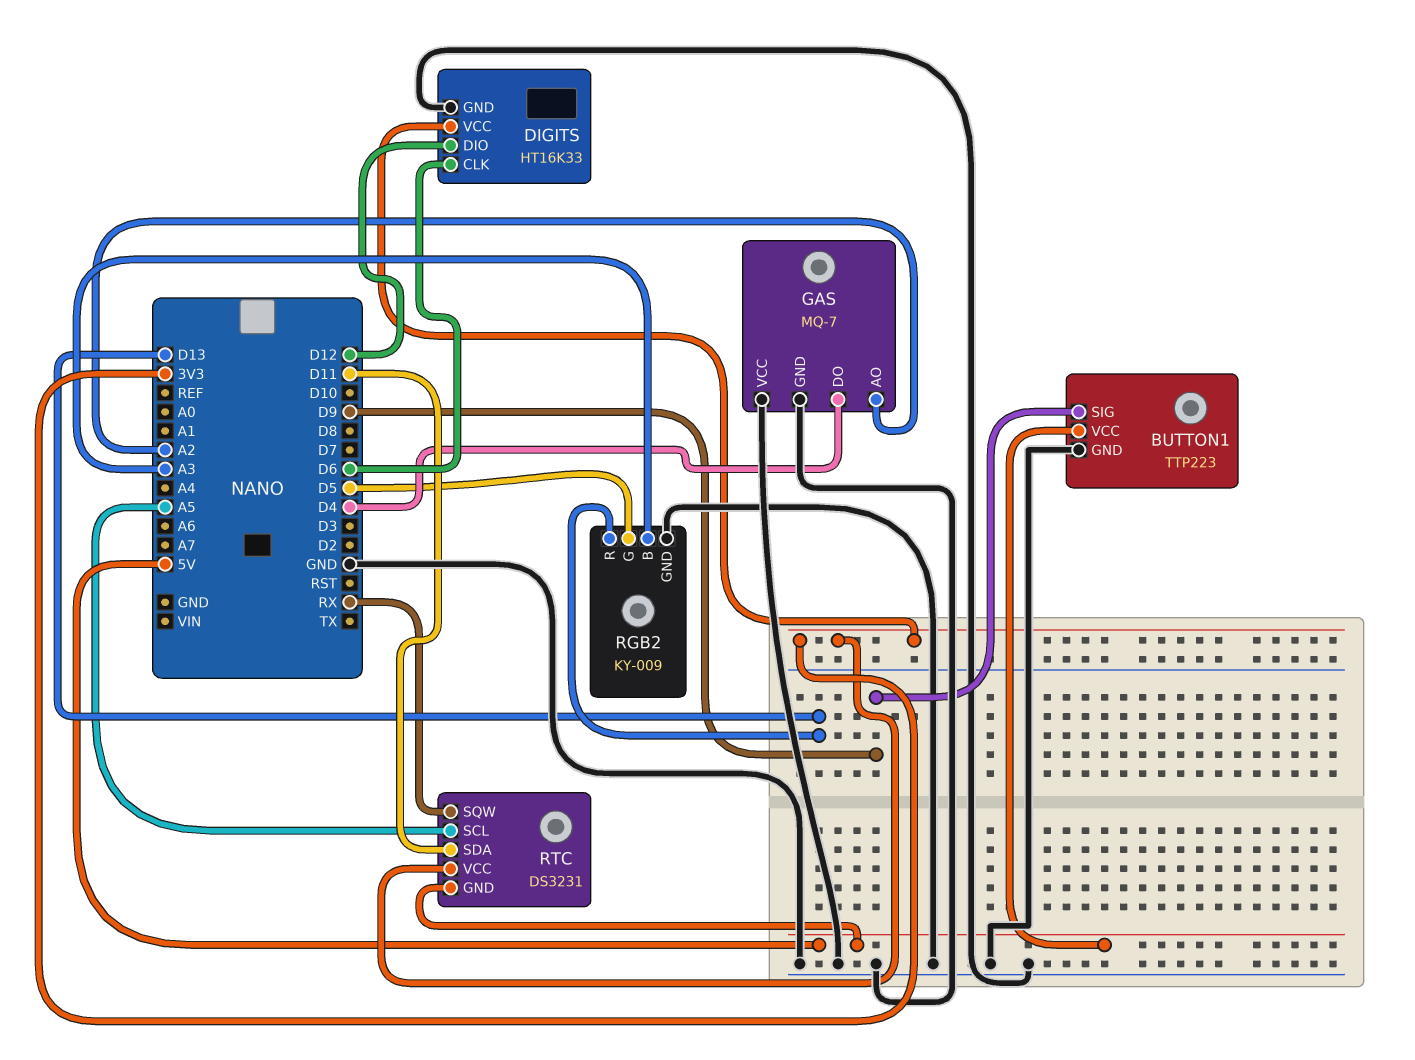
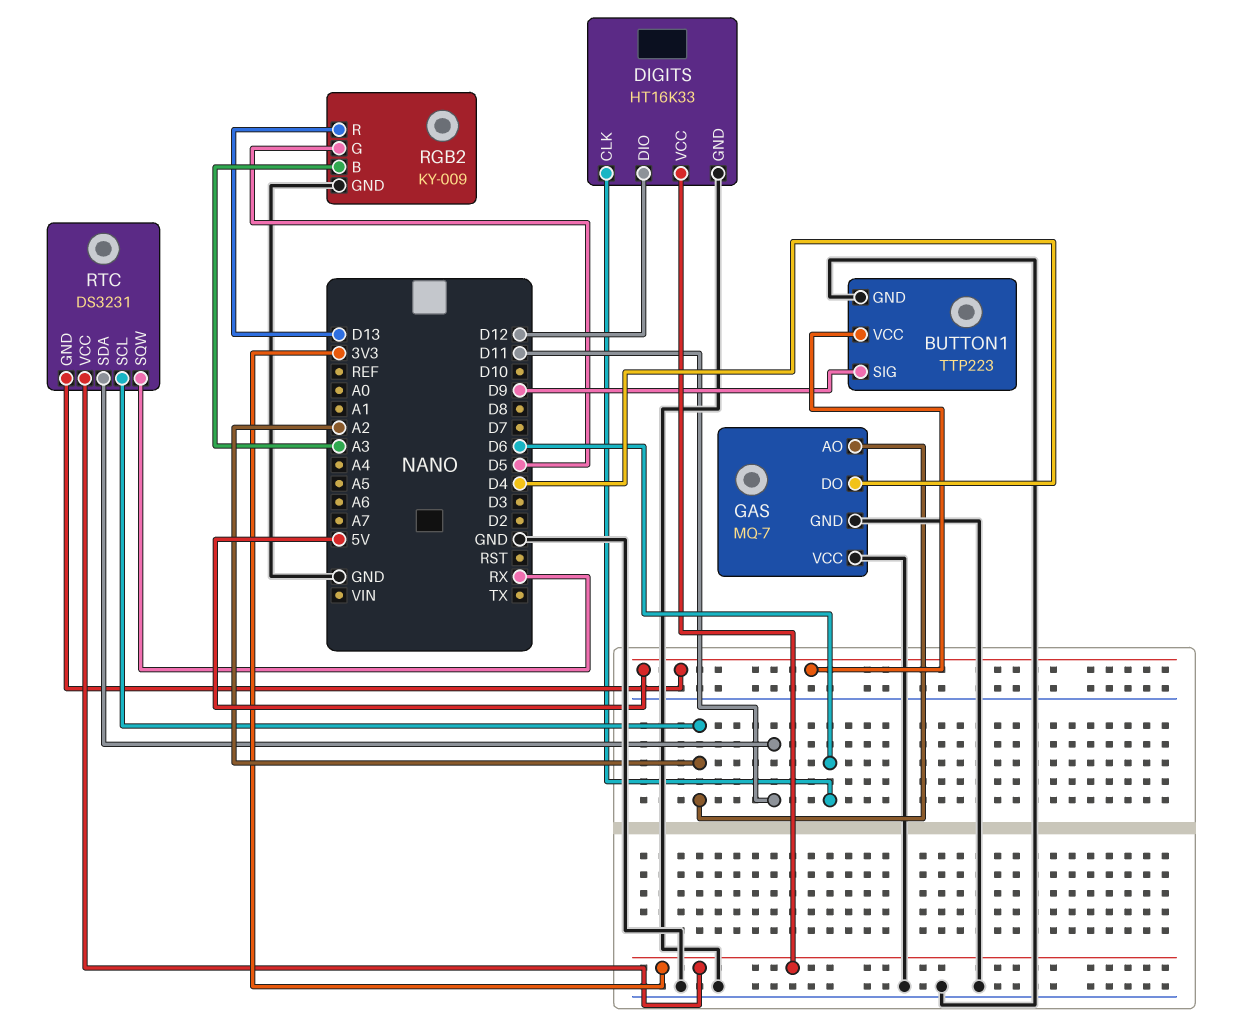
RTC pin SCL: A5 -> A2

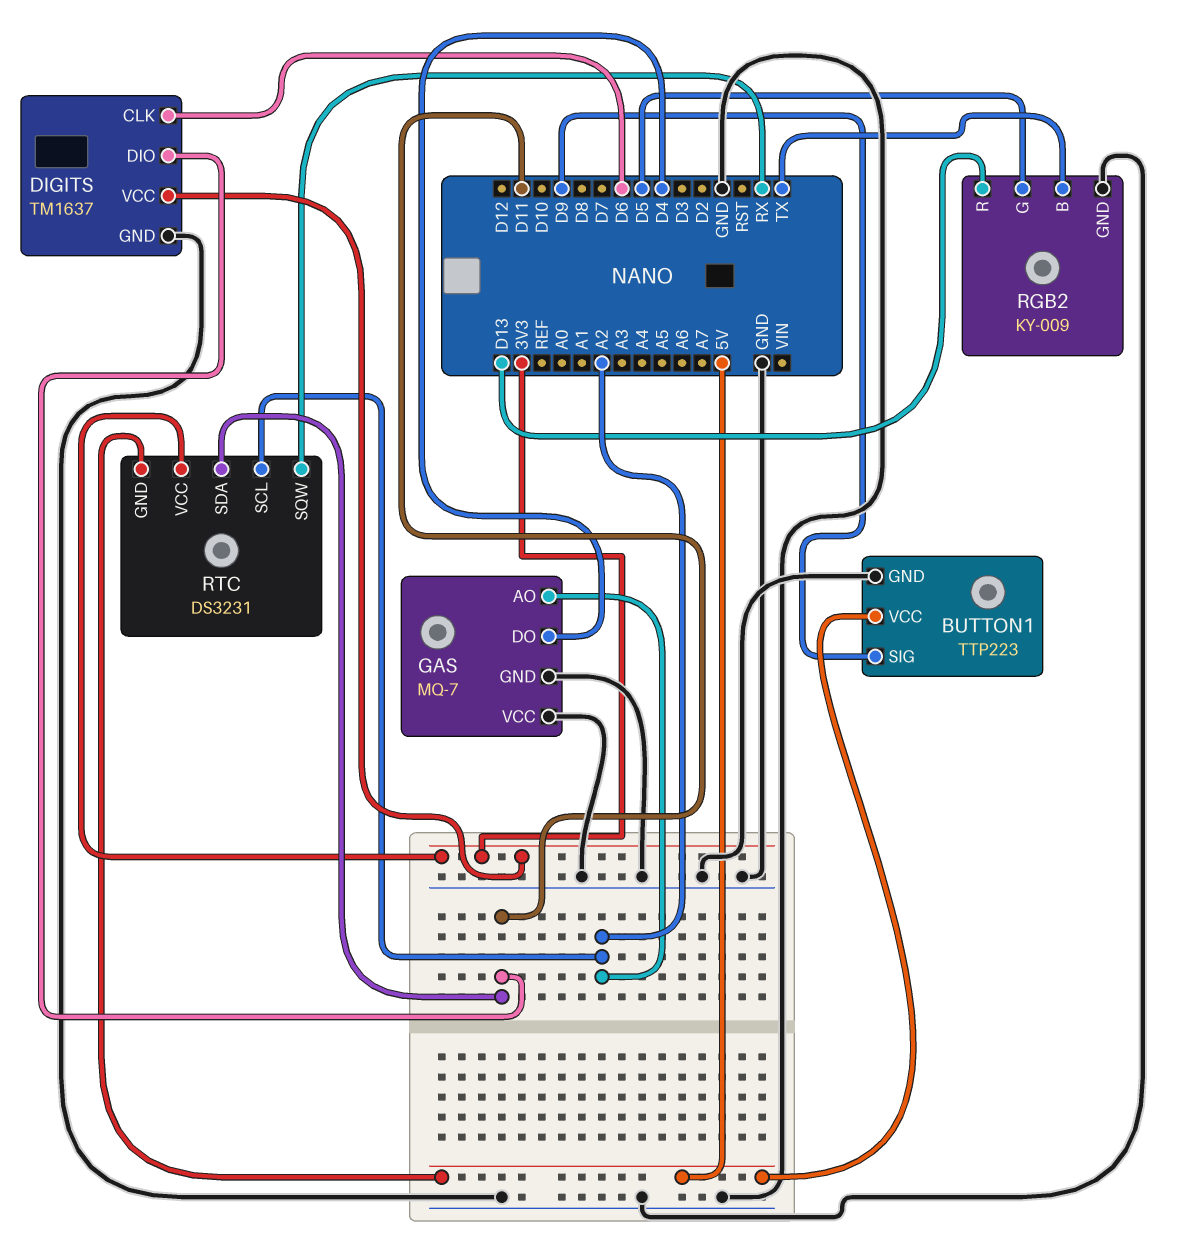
DIGITS: HT16K33 -> TM1637
DIGITS pin DIO: D12 -> D11
RGB2 pin B: A3 -> TX

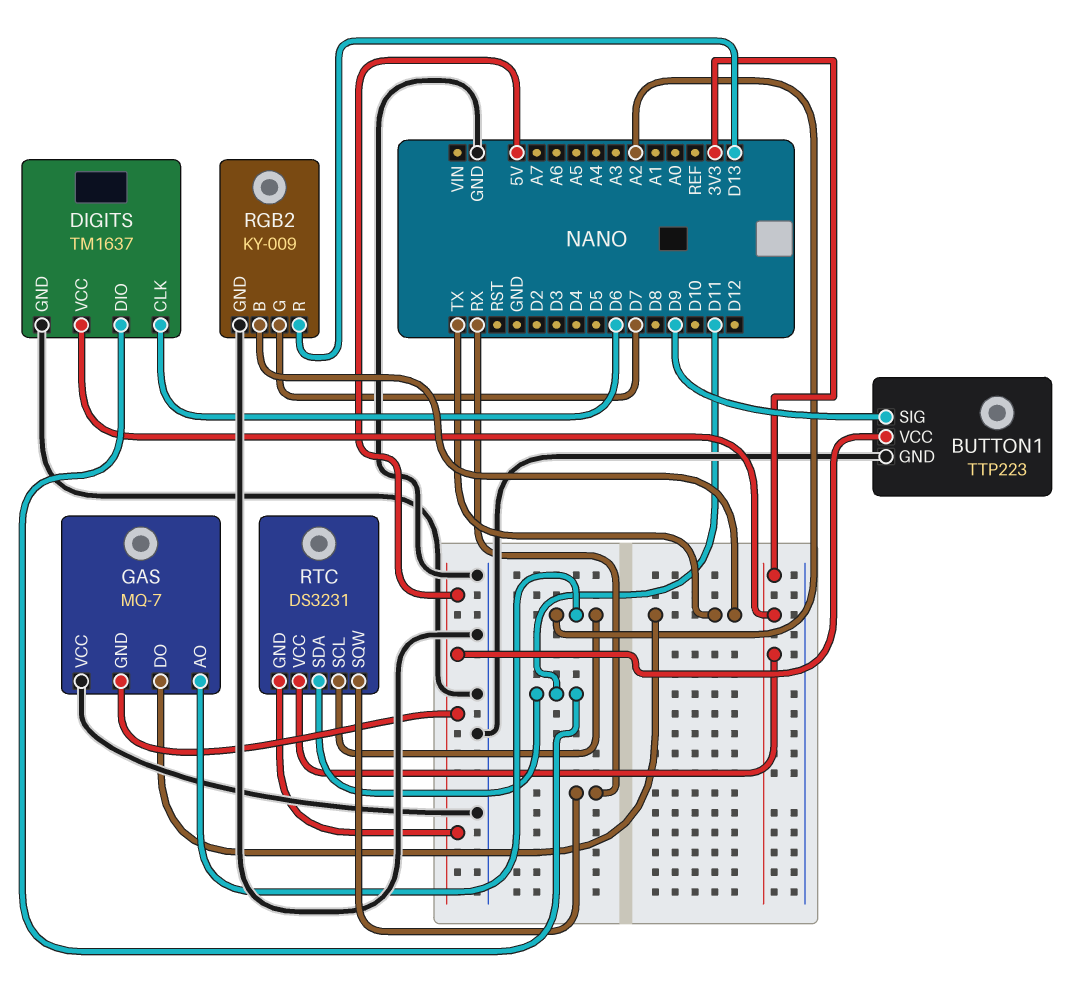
GAS pin DO: D4 -> TX
GAS pin GND: GND -> 5V
RGB2 pin G: D5 -> D7

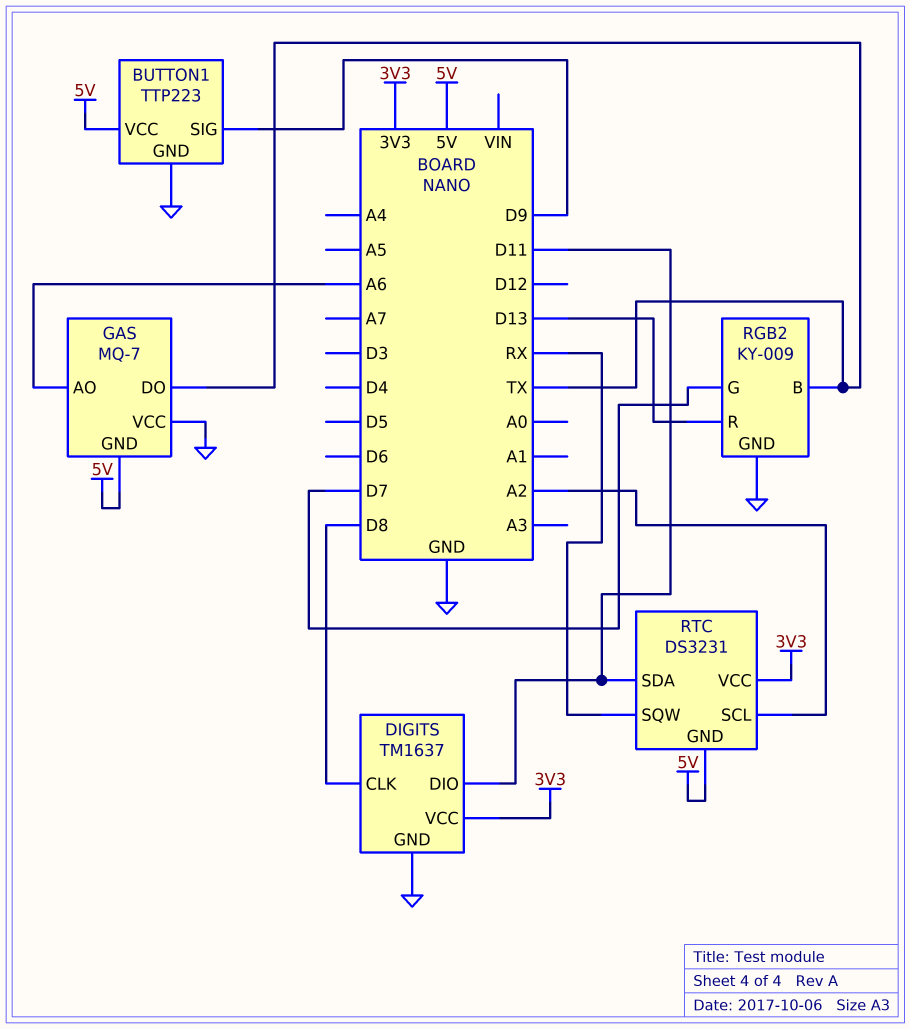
DIGITS pin CLK: D6 -> D8
GAS pin AO: A2 -> A6

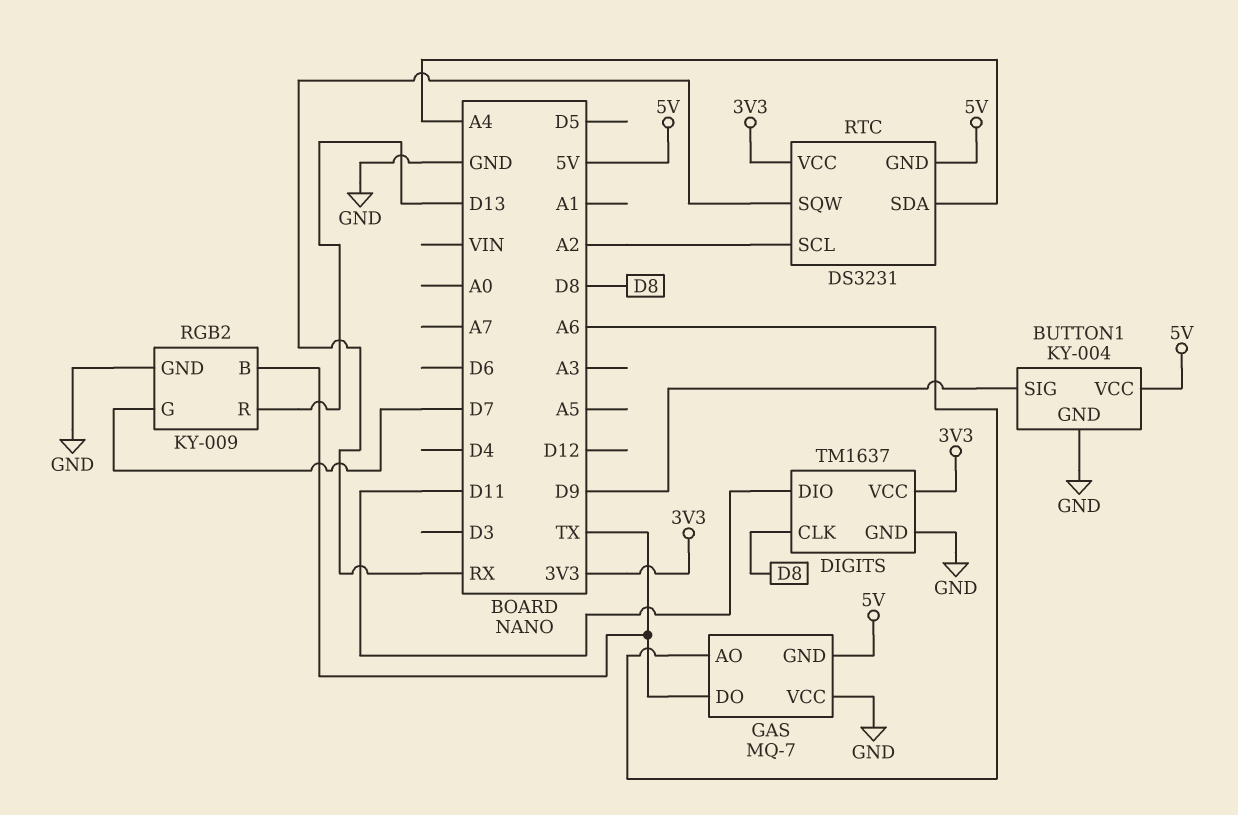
BUTTON1: TTP223 -> KY-004
RTC pin SDA: D11 -> A4

